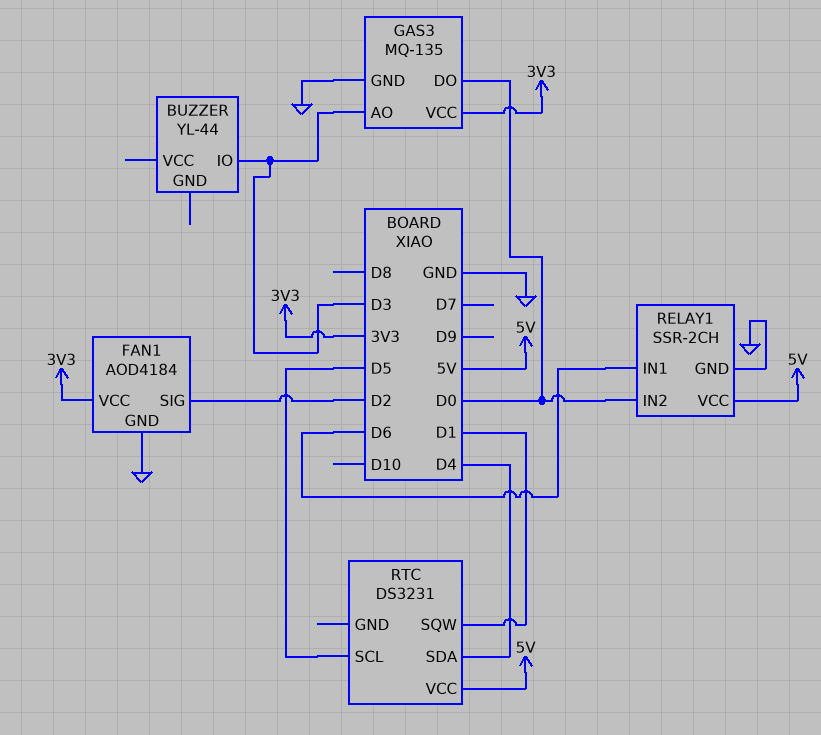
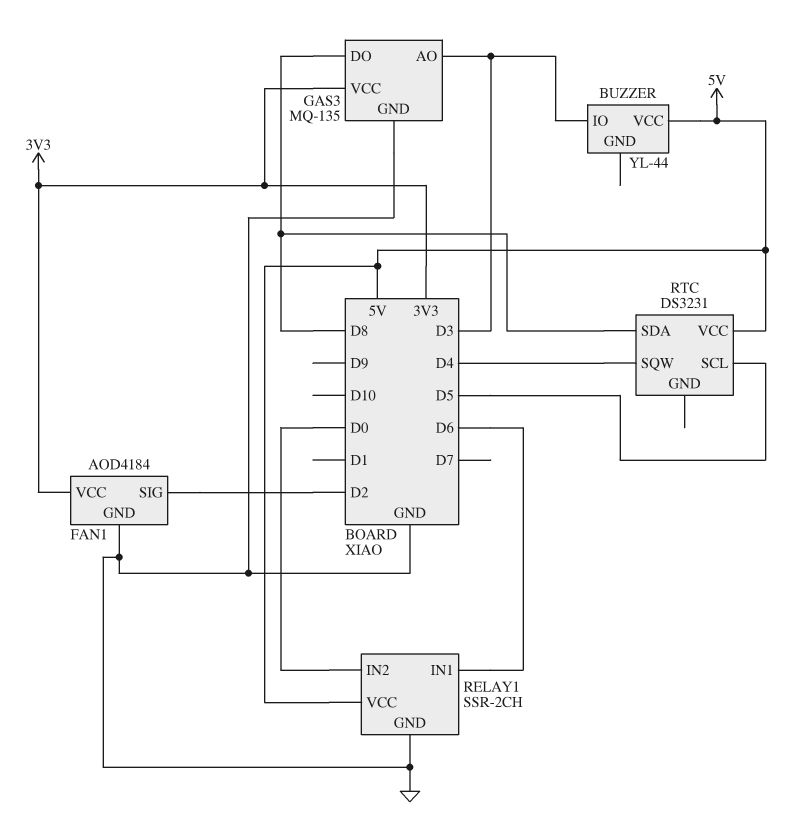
BUZZER pin VCC: none -> 5V
GAS3 pin DO: D0 -> D8
RTC pin SDA: D4 -> D8
RTC pin SQW: D1 -> D4

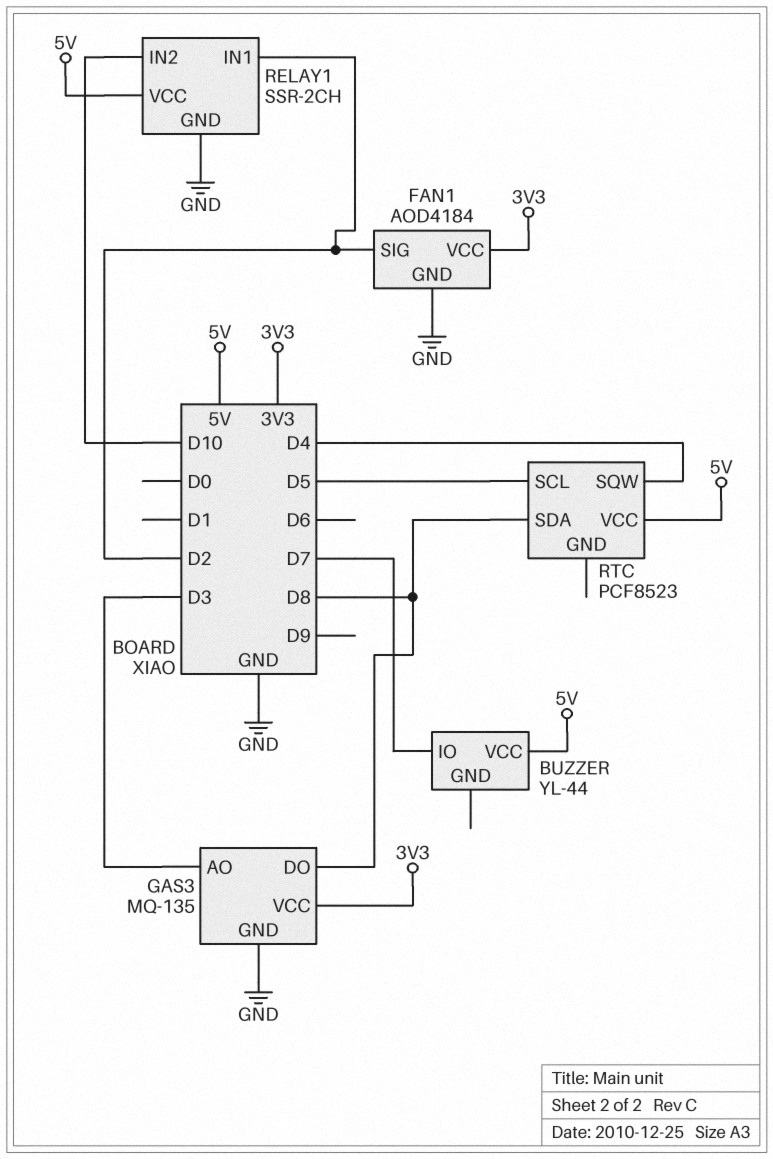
BUZZER pin IO: D3 -> D7
RELAY1 pin IN1: D6 -> D2
RELAY1 pin IN2: D0 -> D10
RTC: DS3231 -> PCF8523

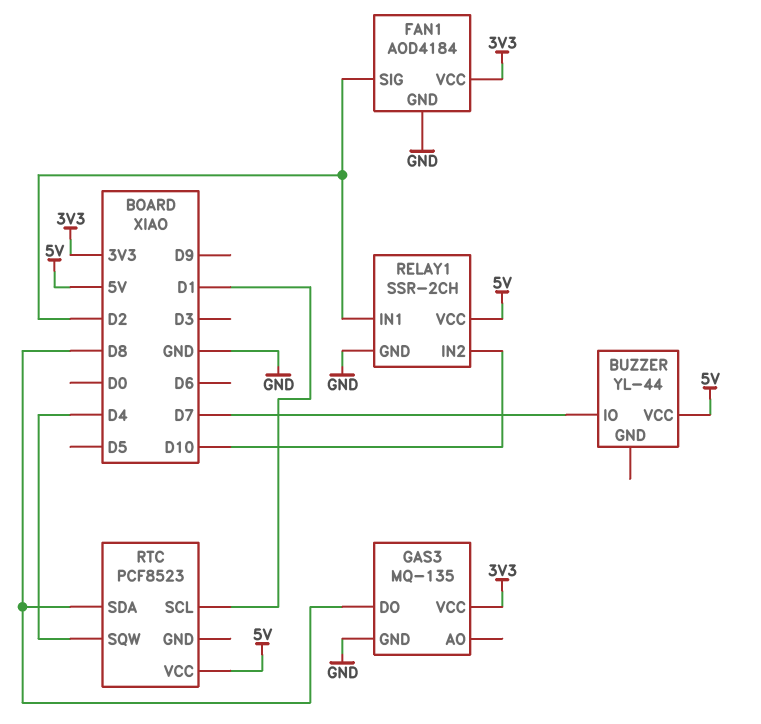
GAS3 pin AO: D3 -> none
RTC pin SCL: D5 -> D1

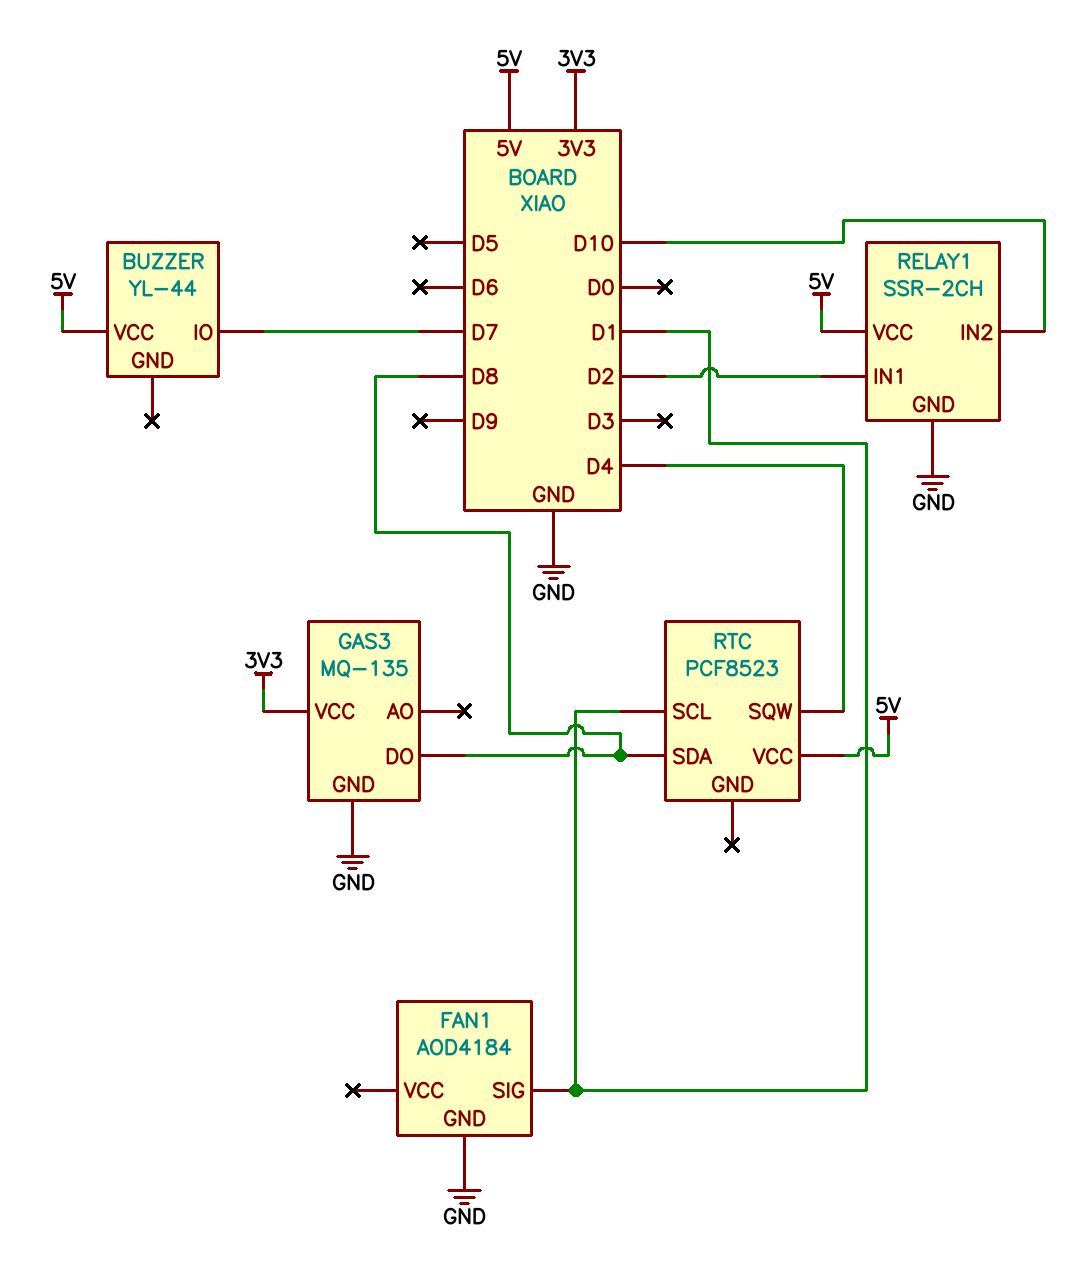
FAN1 pin SIG: D2 -> D1
FAN1 pin VCC: 3V3 -> none

